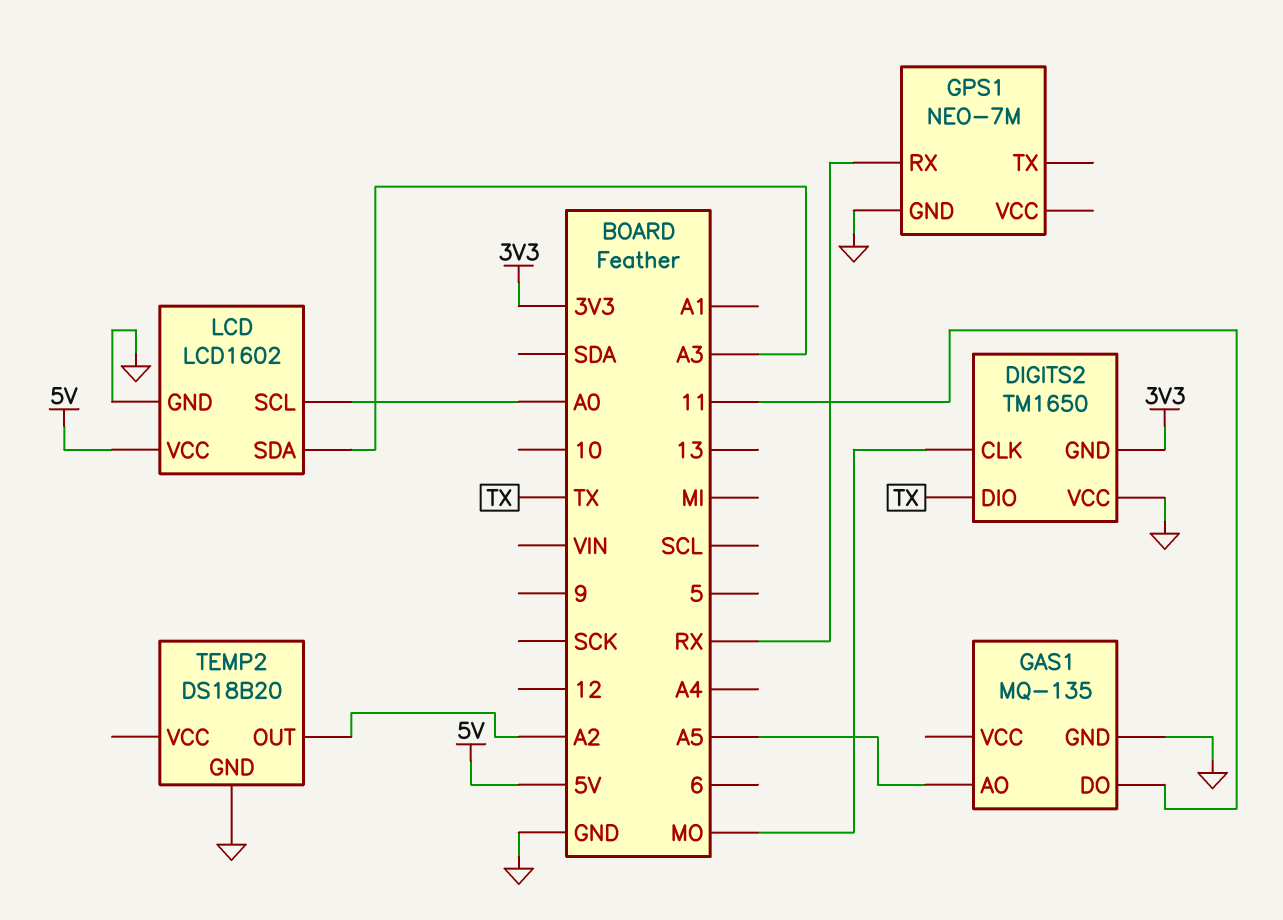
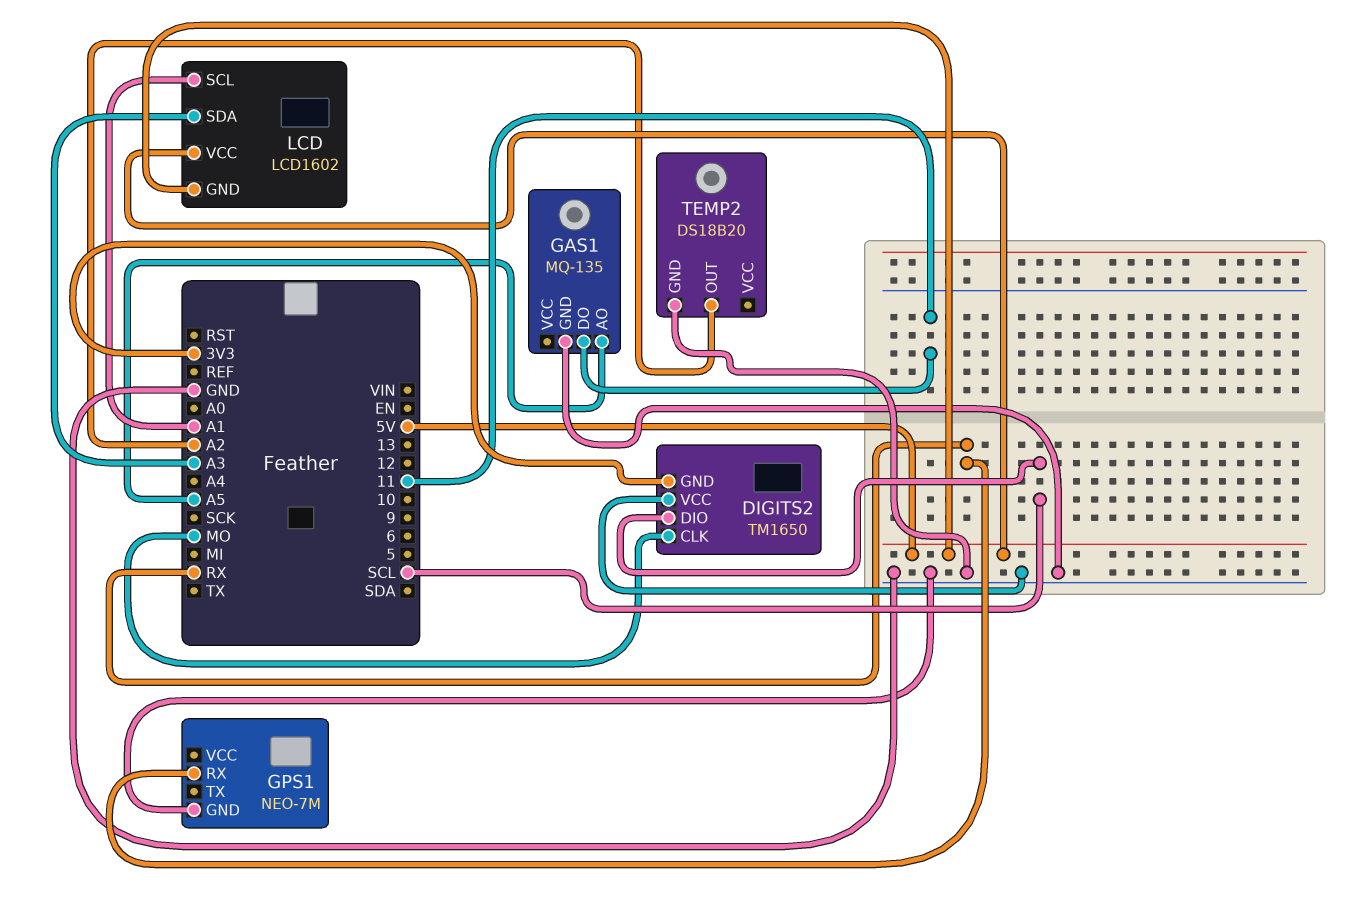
DIGITS2 pin DIO: TX -> SCL
LCD pin GND: GND -> 5V
LCD pin SCL: A0 -> A1

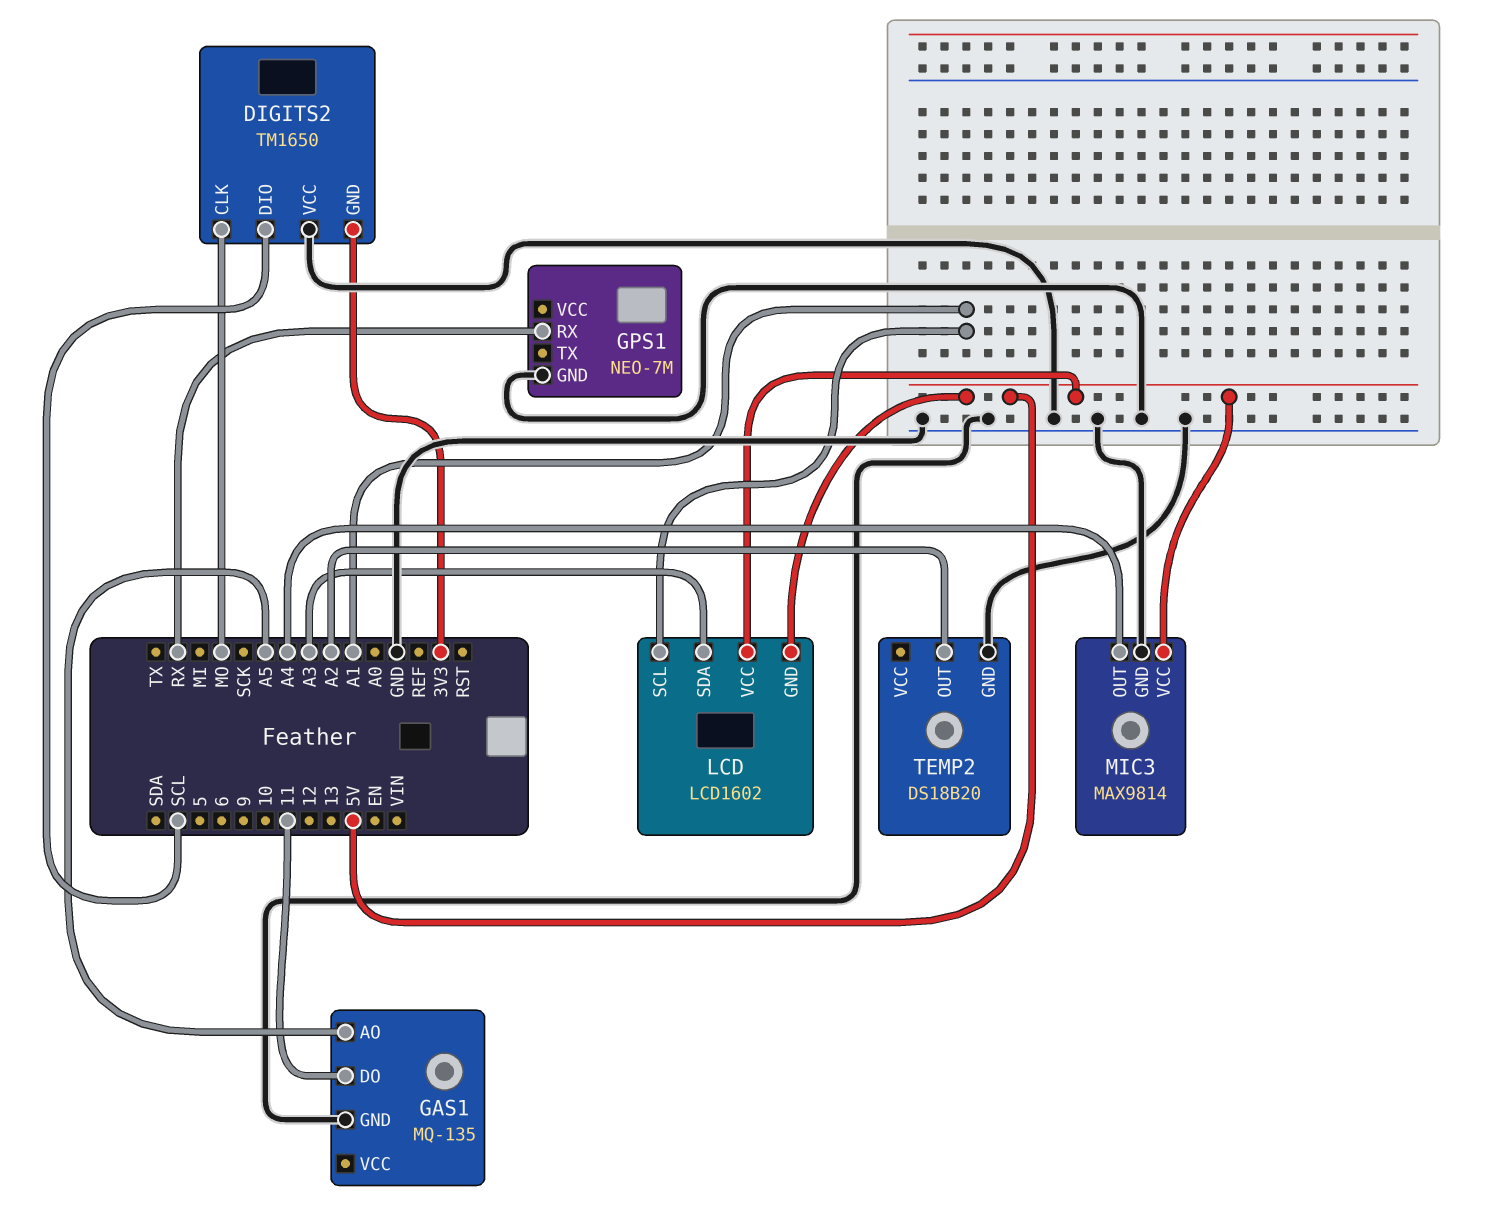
MIC3: none -> MAX9814
MIC3 pin GND: none -> GND
MIC3 pin OUT: none -> A4
MIC3 pin VCC: none -> 5V

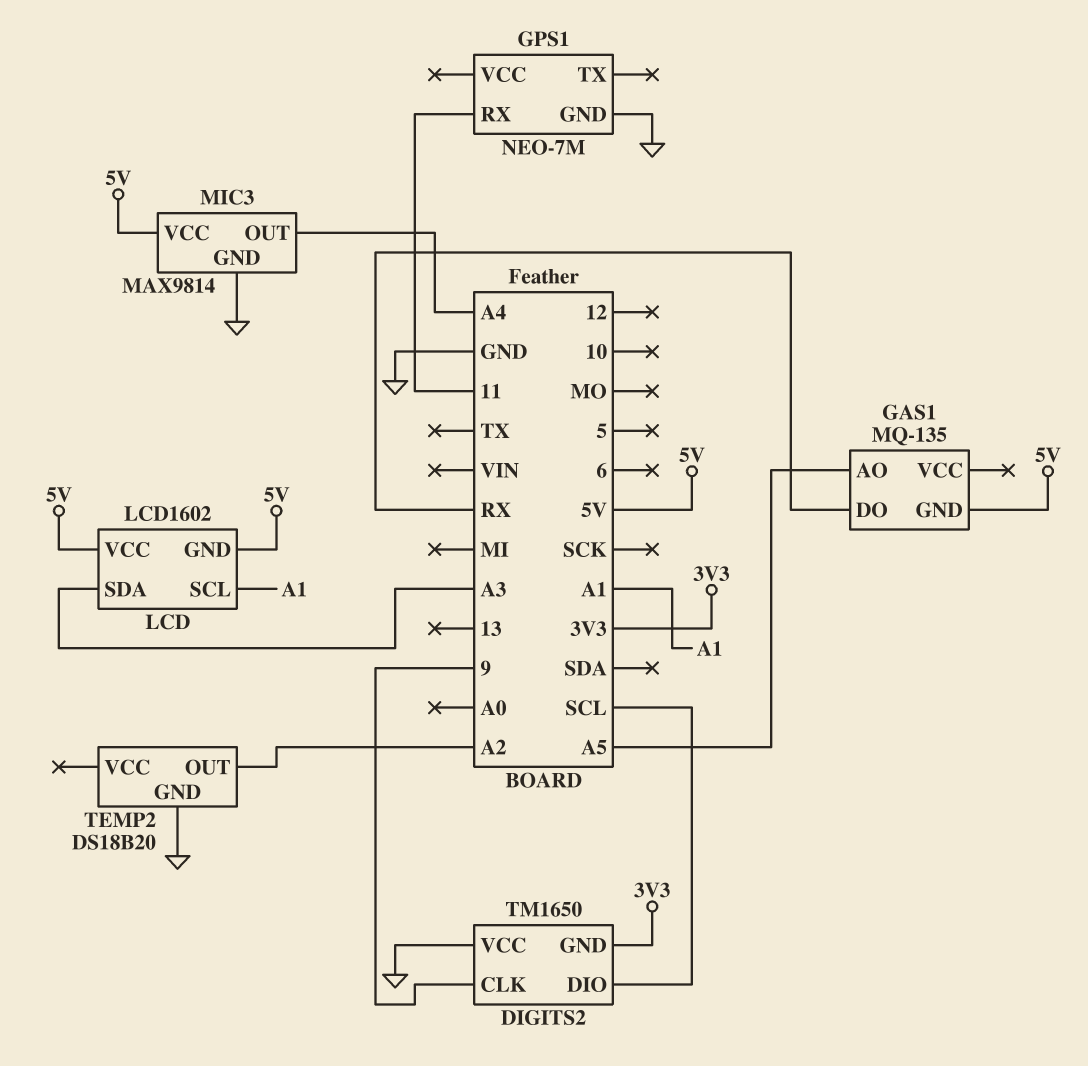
DIGITS2 pin CLK: MO -> 9
GAS1 pin DO: 11 -> RX
GAS1 pin GND: GND -> 5V
GPS1 pin RX: RX -> 11

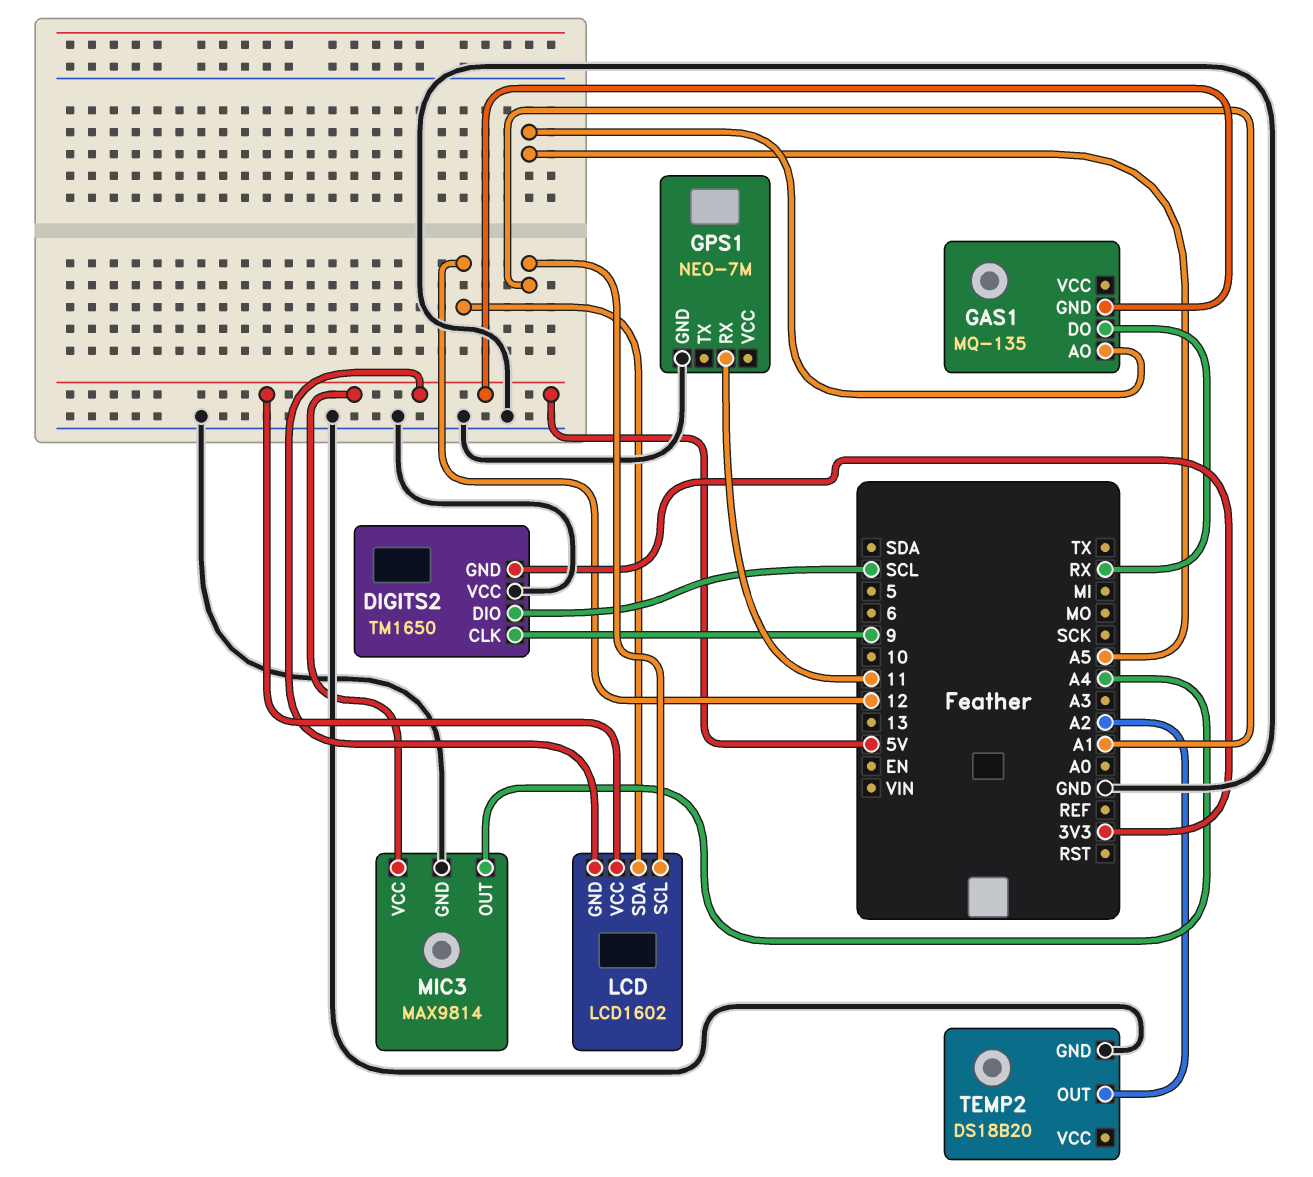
LCD pin SDA: A3 -> 12

